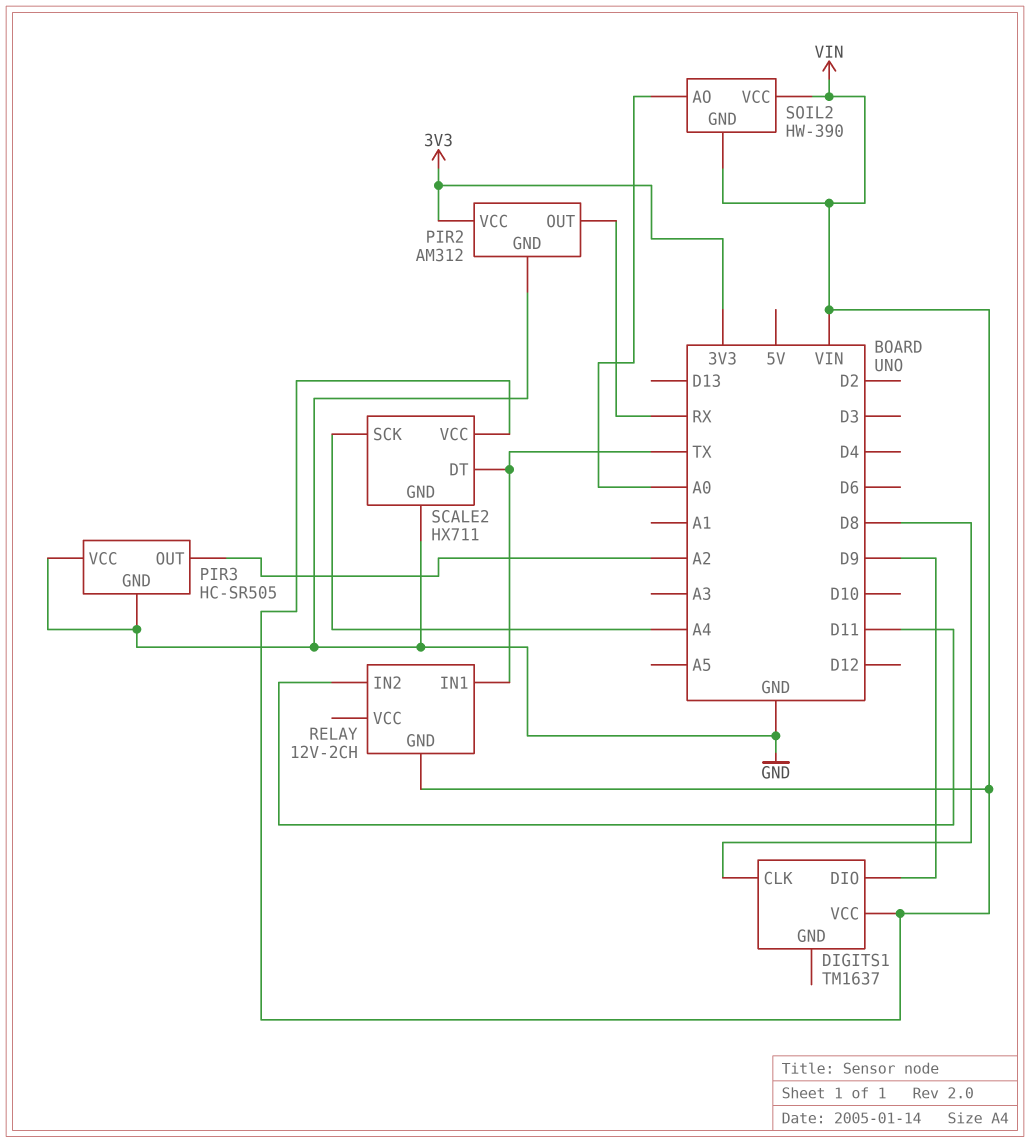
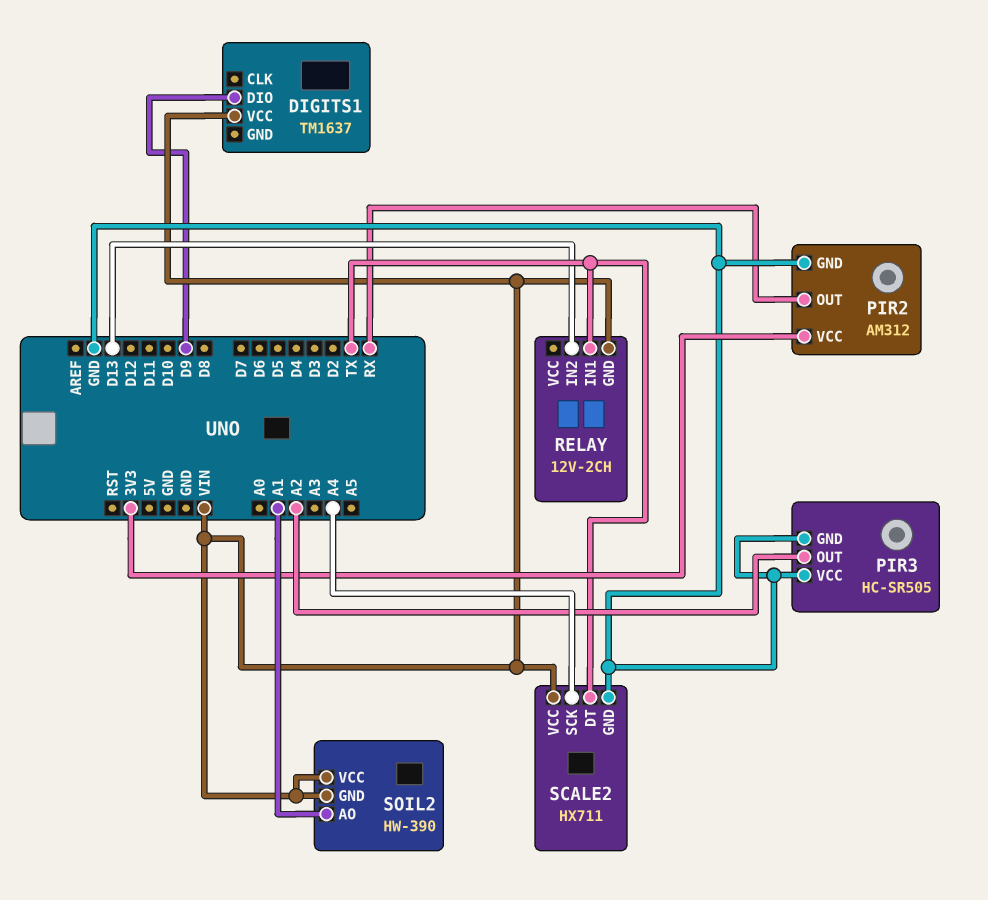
DIGITS1 pin CLK: D8 -> none
RELAY pin IN2: D11 -> D13
SOIL2 pin AO: A0 -> A1

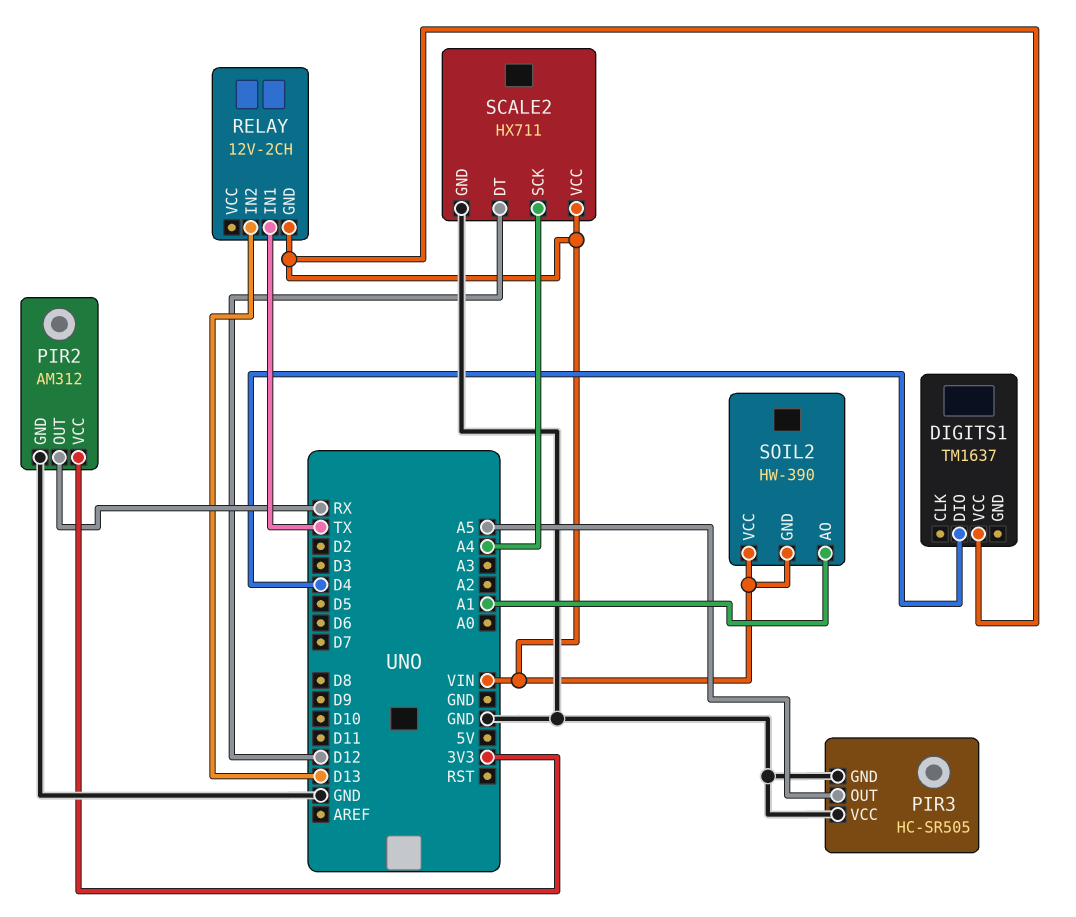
DIGITS1 pin DIO: D9 -> D4
PIR3 pin OUT: A2 -> A5
SCALE2 pin DT: TX -> D12

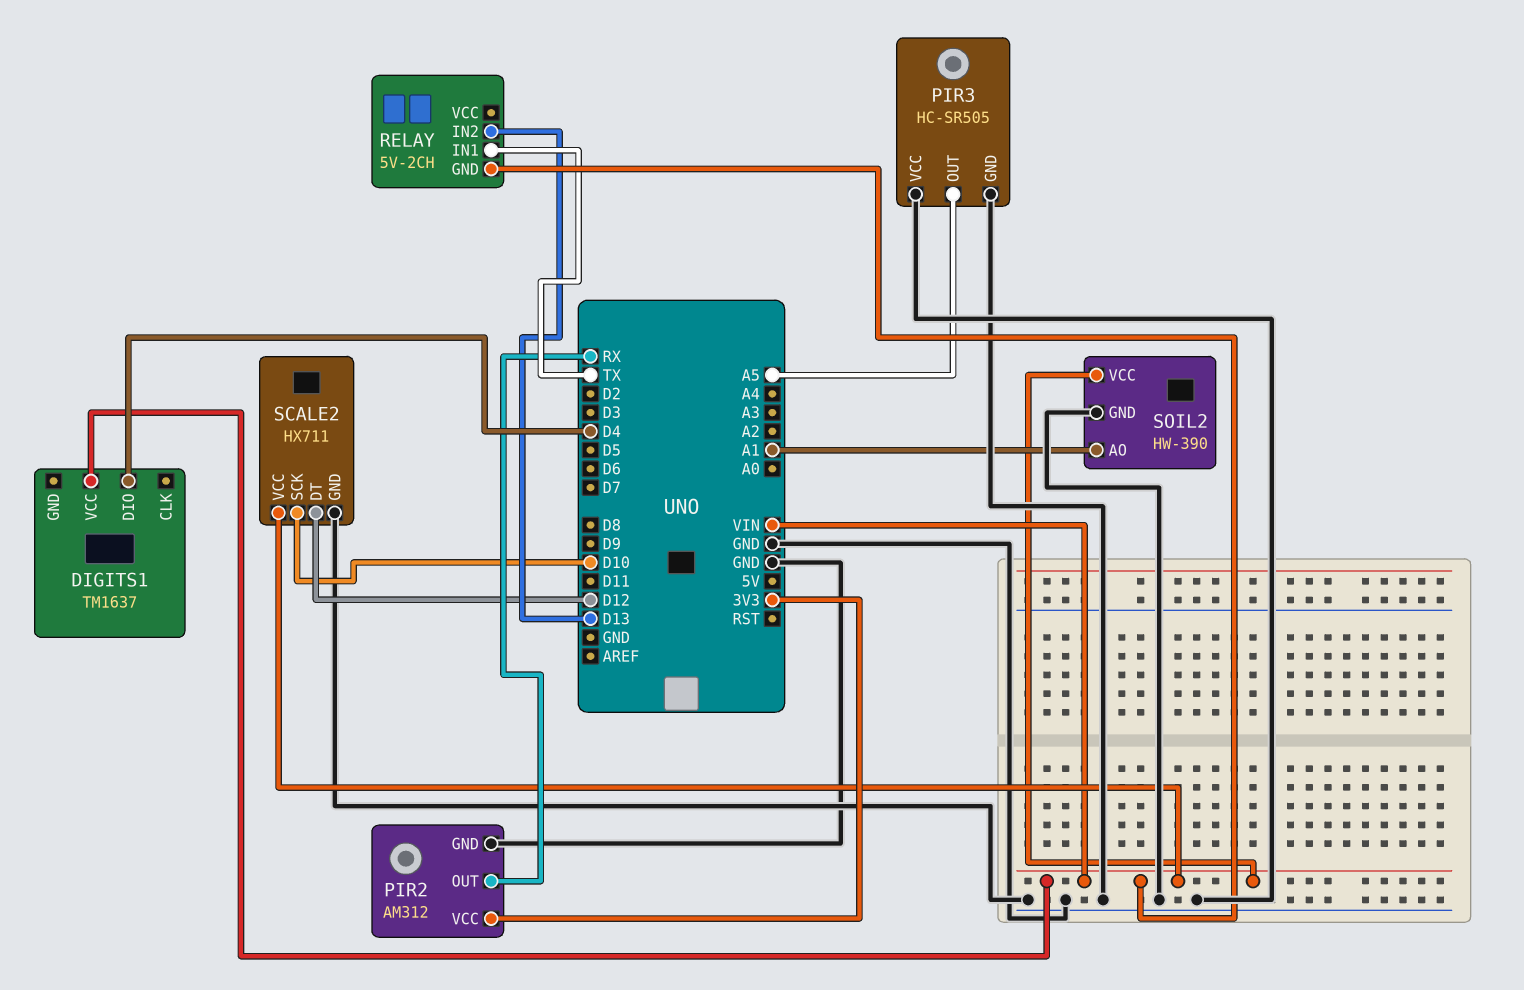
RELAY: 12V-2CH -> 5V-2CH
SCALE2 pin SCK: A4 -> D10
SOIL2 pin GND: VIN -> GND

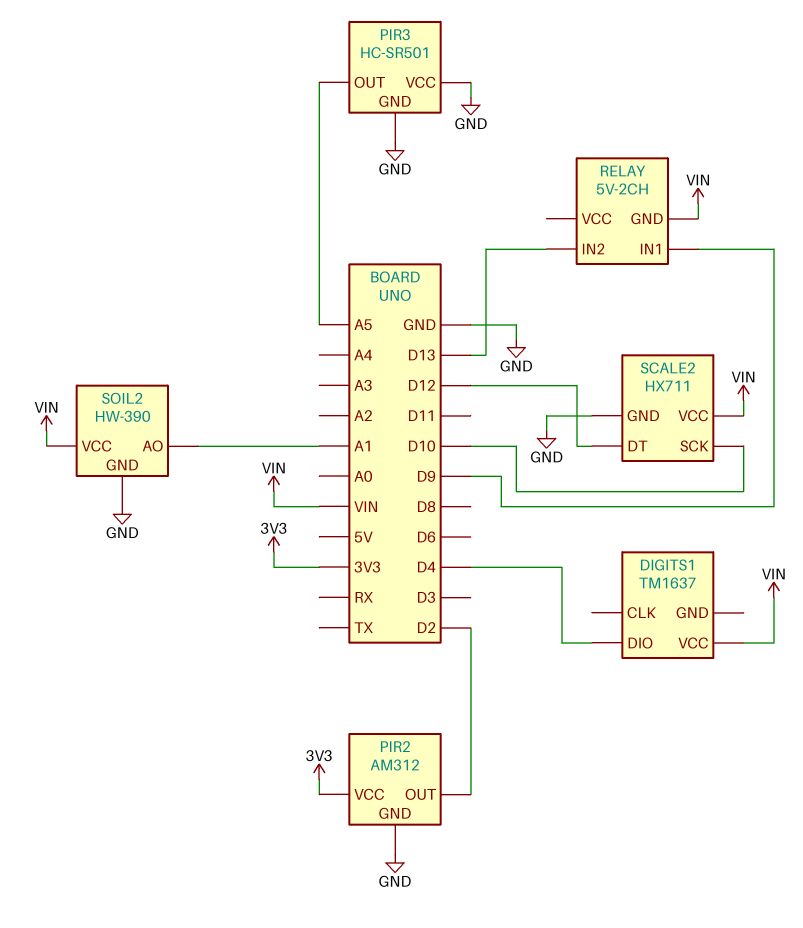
PIR2 pin OUT: RX -> D2
PIR3: HC-SR505 -> HC-SR501
RELAY pin IN1: TX -> D9

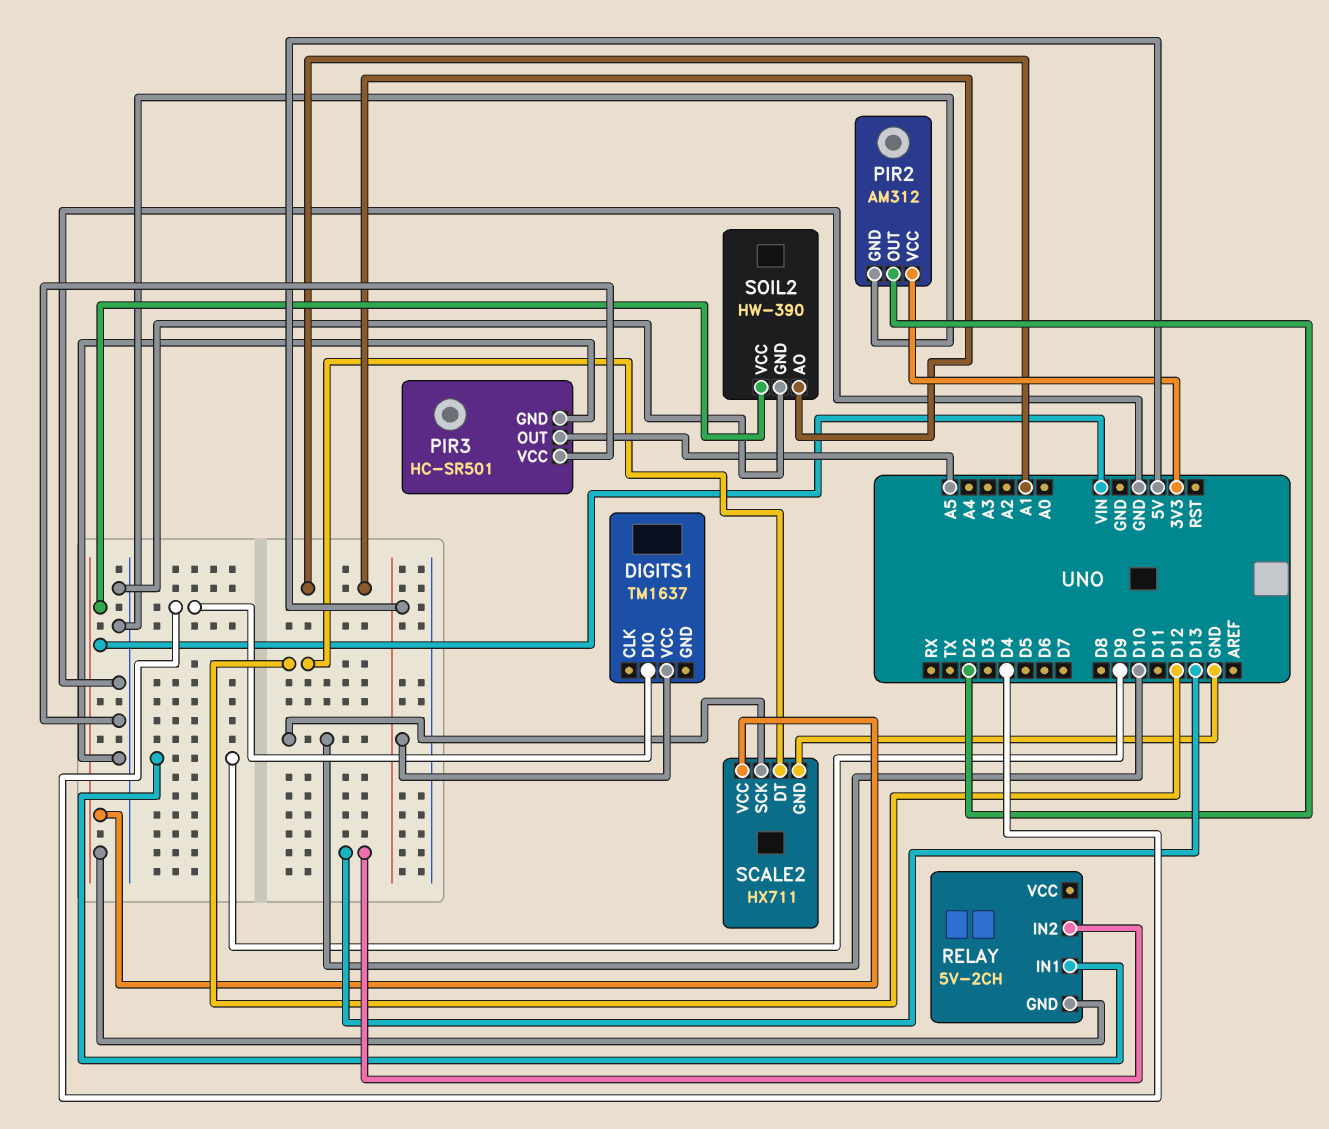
DIGITS1 pin VCC: VIN -> 5V

